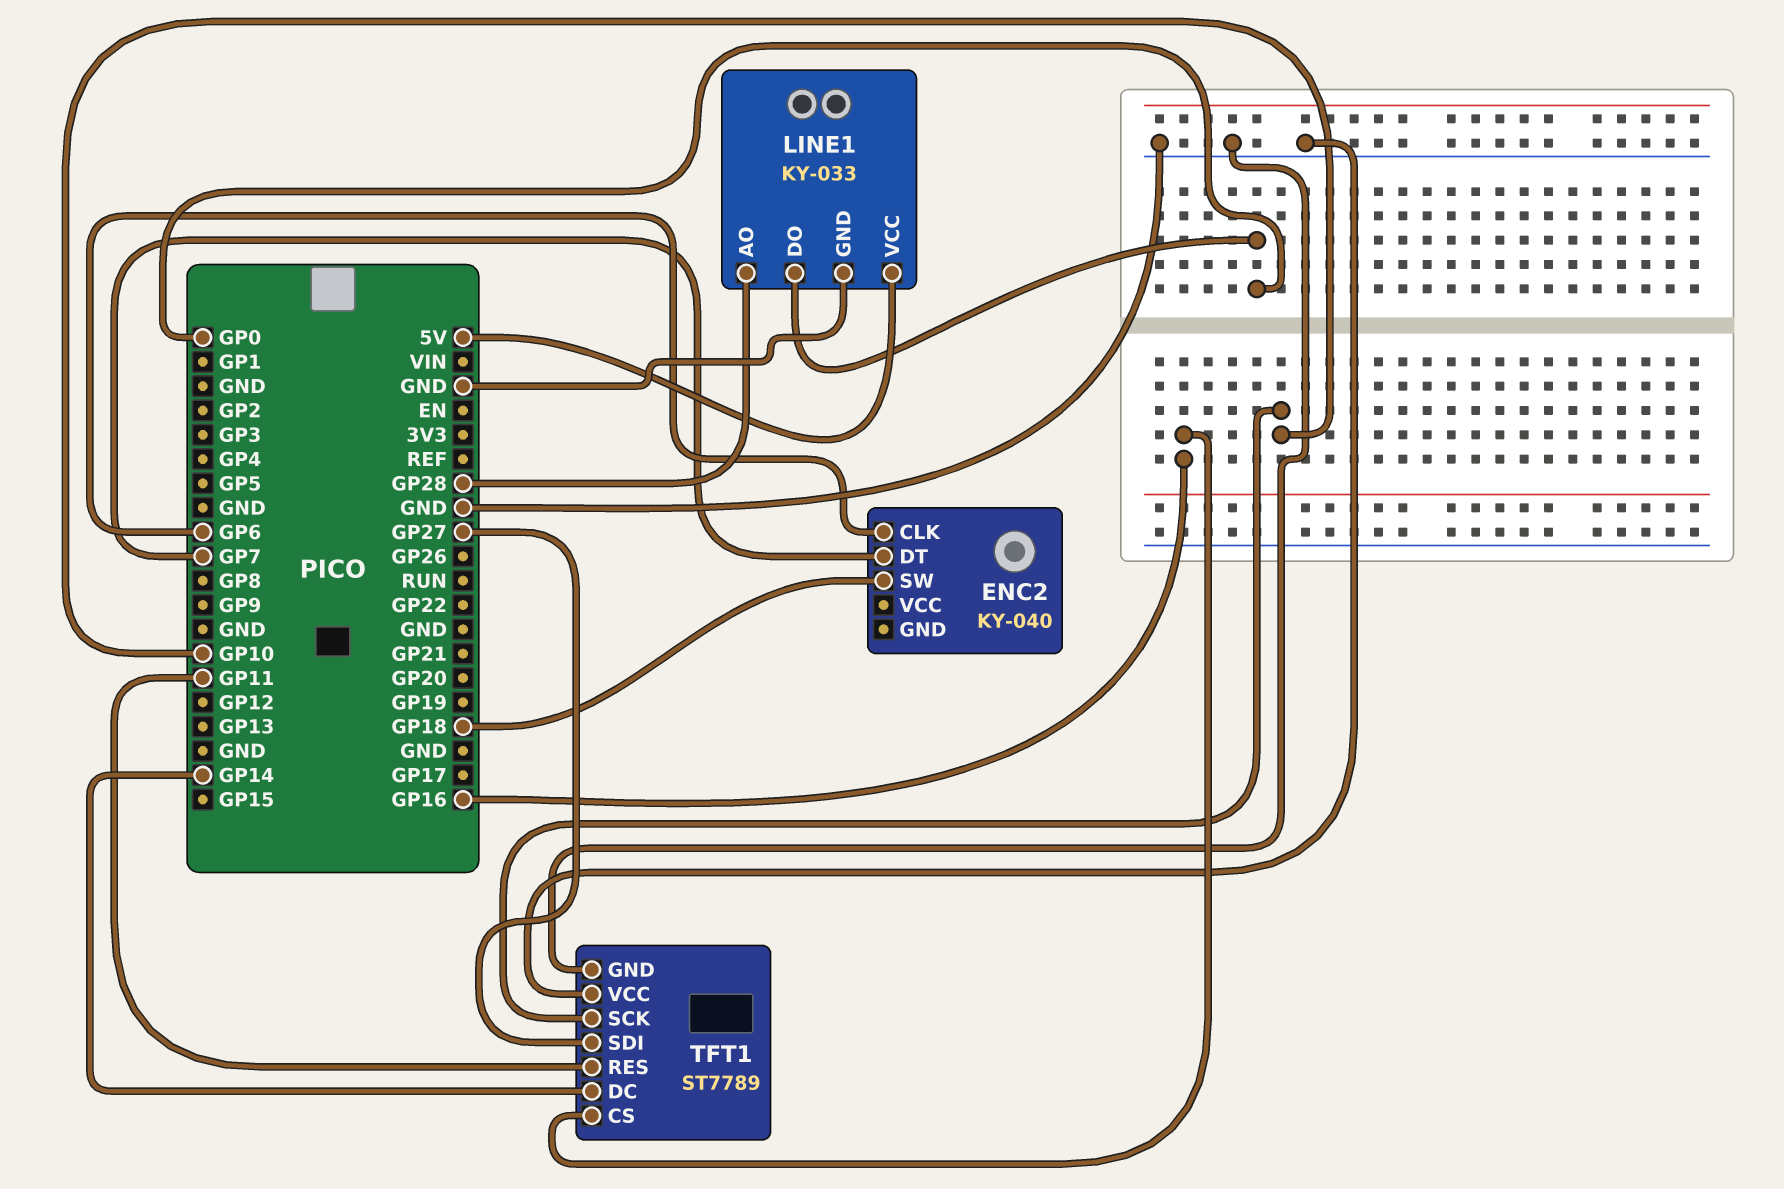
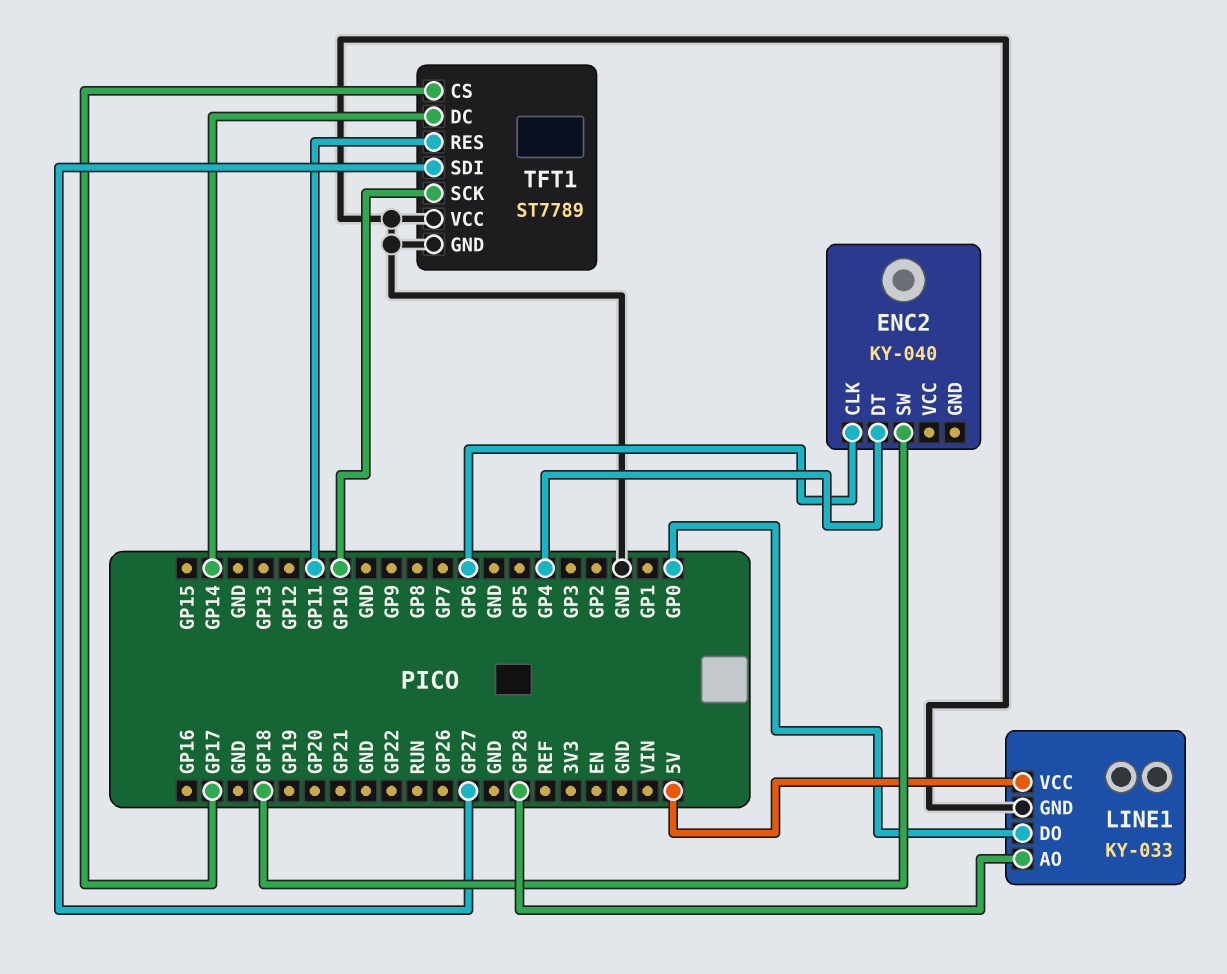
ENC2 pin DT: GP7 -> GP4
TFT1 pin CS: GP16 -> GP17

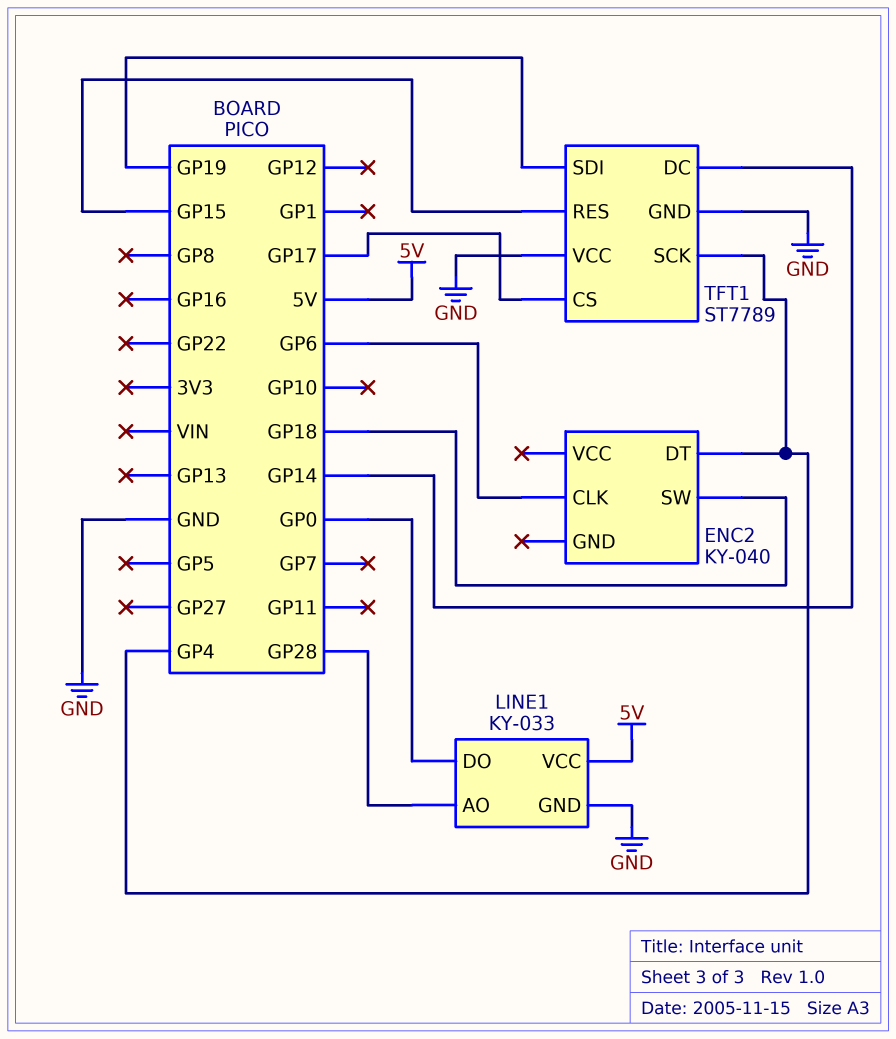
TFT1 pin RES: GP11 -> GP15
TFT1 pin SCK: GP10 -> GP4
TFT1 pin SDI: GP27 -> GP19

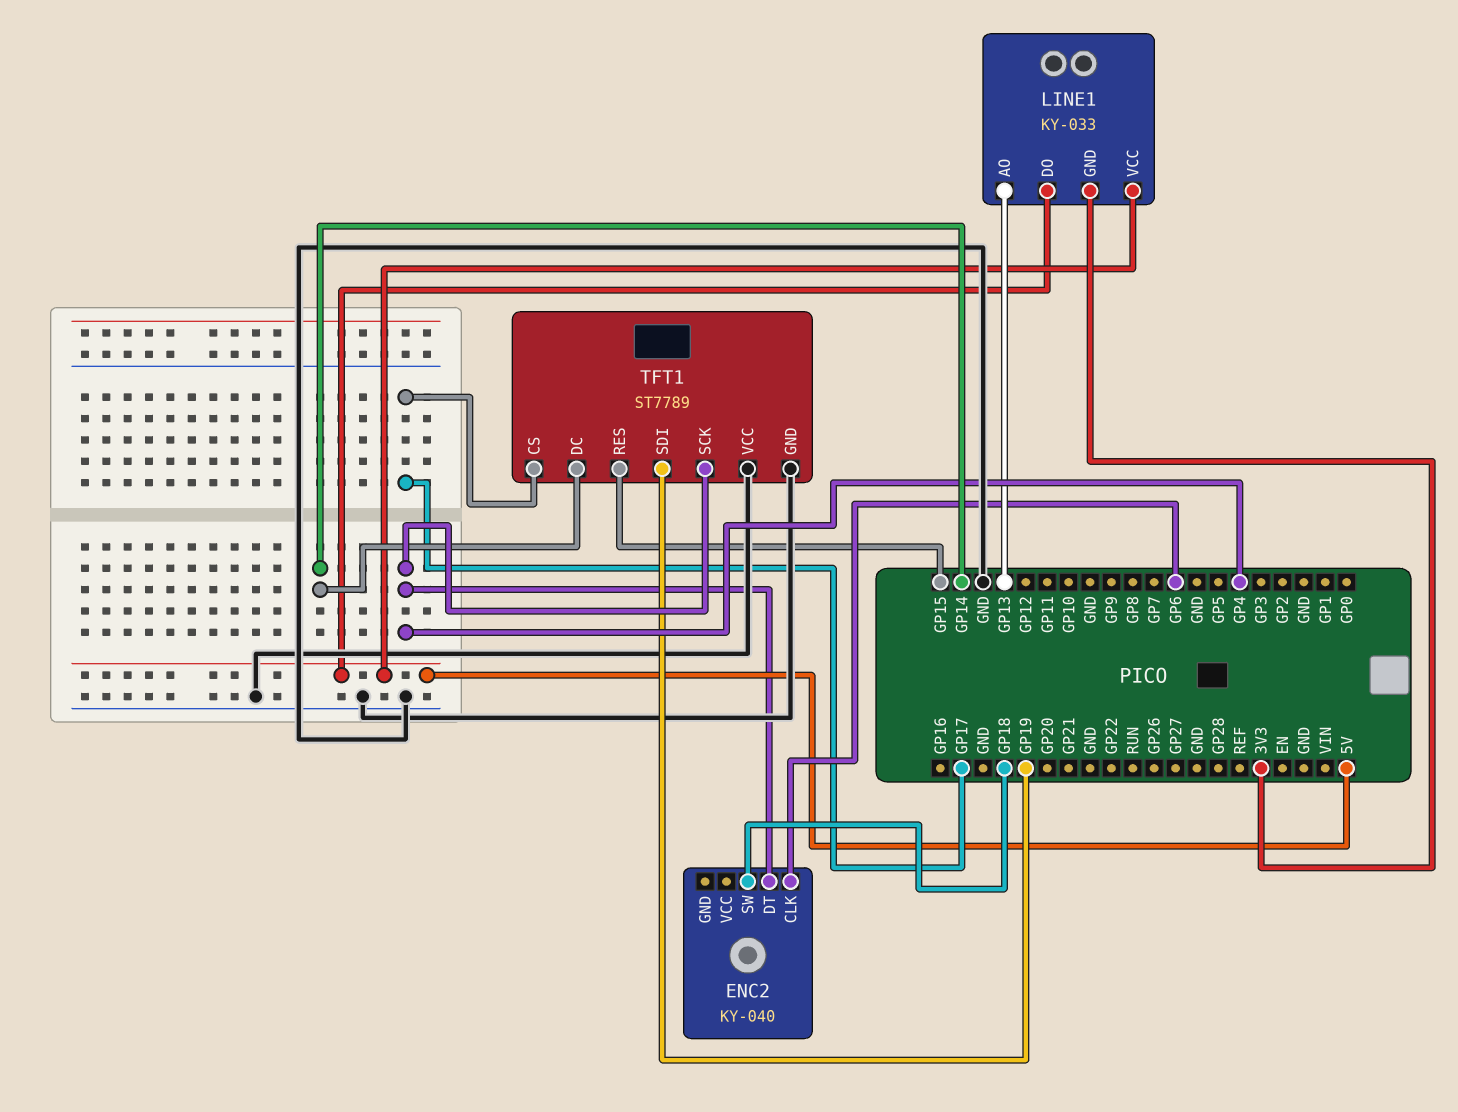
LINE1 pin AO: GP28 -> GP13
LINE1 pin DO: GP0 -> 5V
LINE1 pin GND: GND -> 3V3

